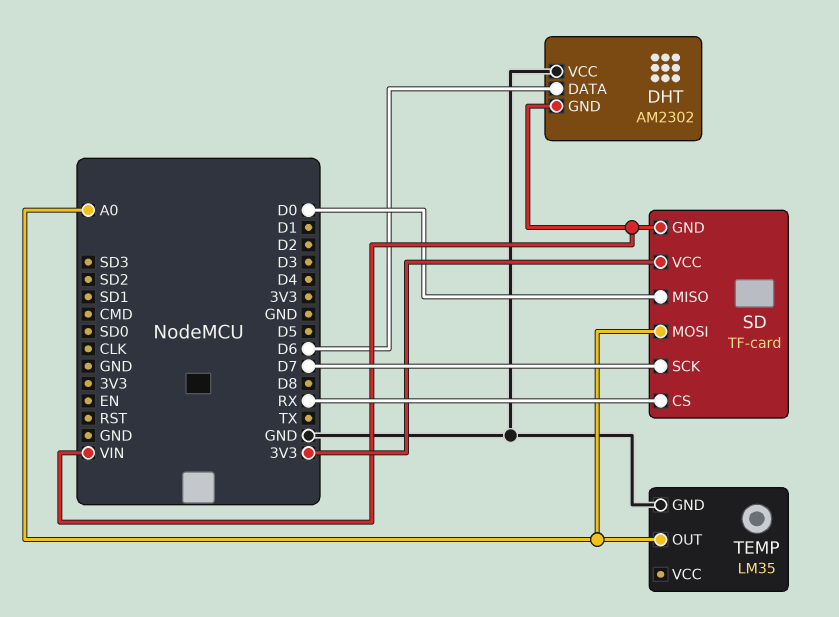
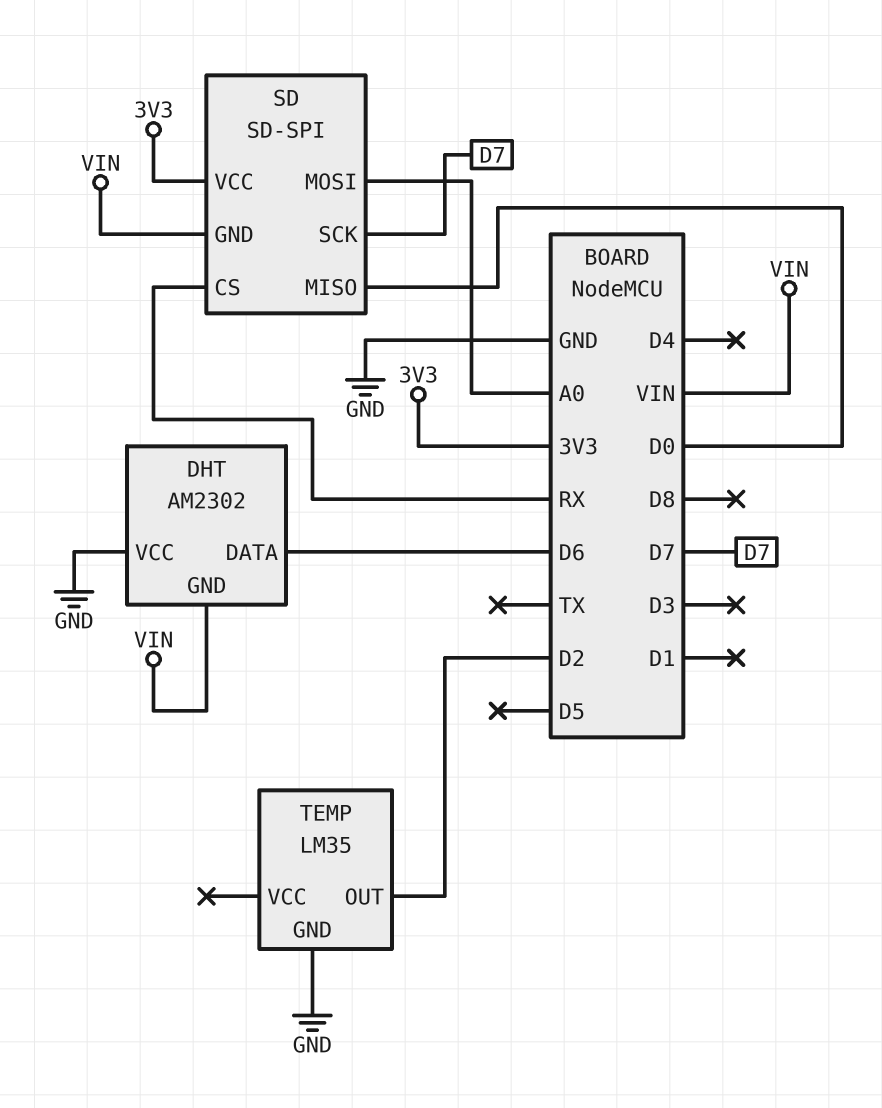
SD: TF-card -> SD-SPI
TEMP pin OUT: A0 -> D2

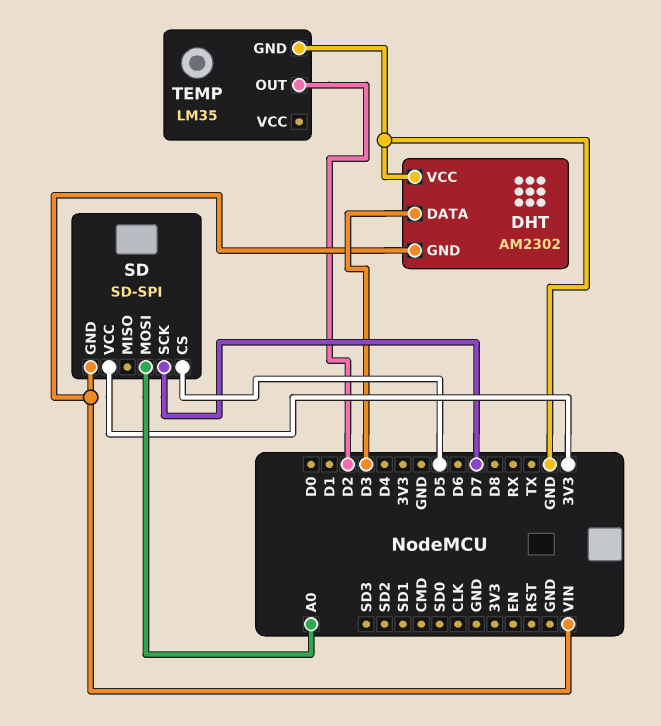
DHT pin DATA: D6 -> D3
SD pin CS: RX -> D5
SD pin MISO: D0 -> none

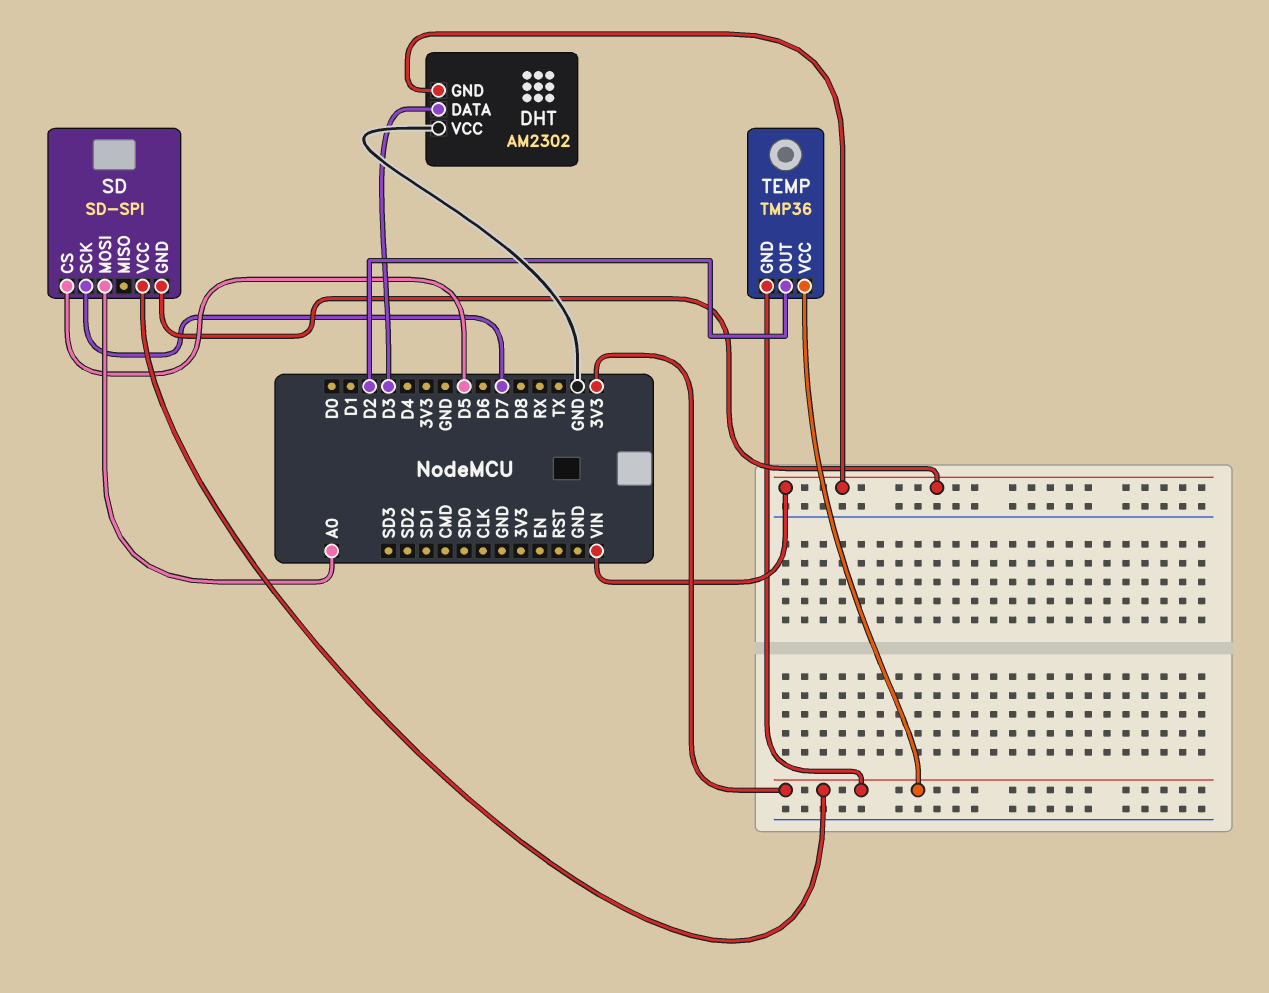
TEMP: LM35 -> TMP36
TEMP pin GND: GND -> 3V3
TEMP pin VCC: none -> 3V3

